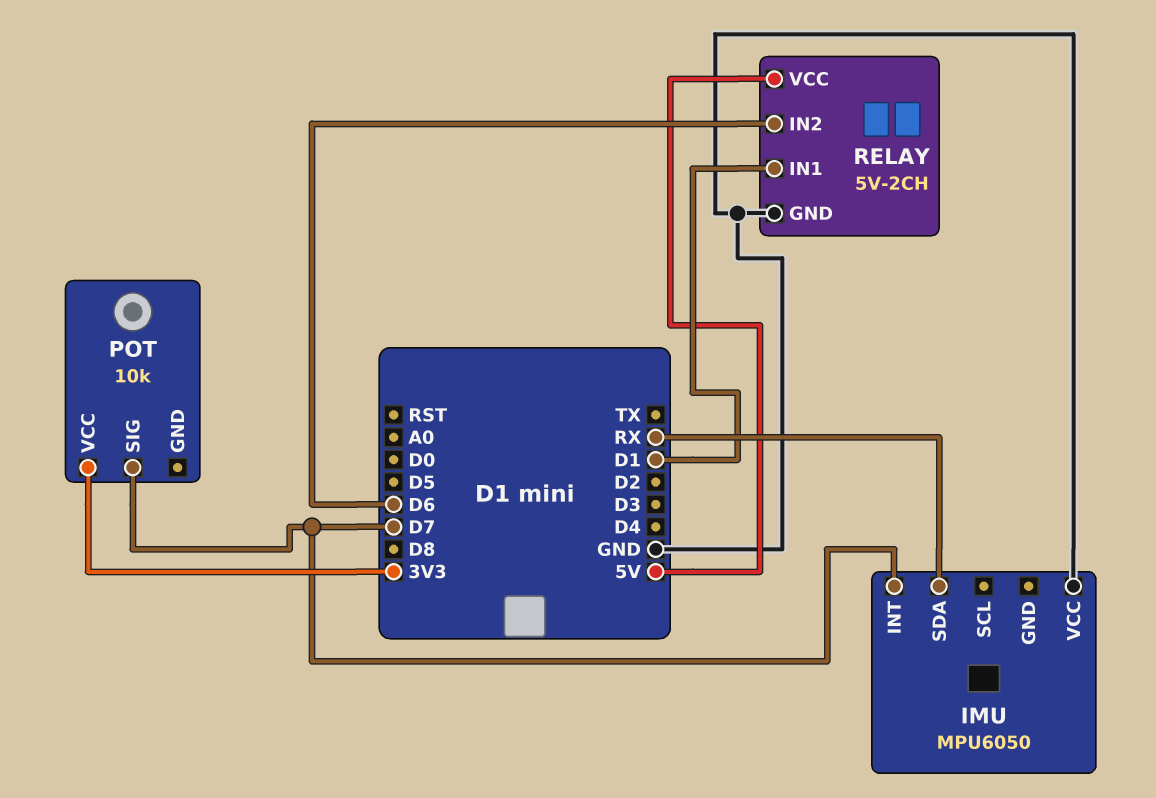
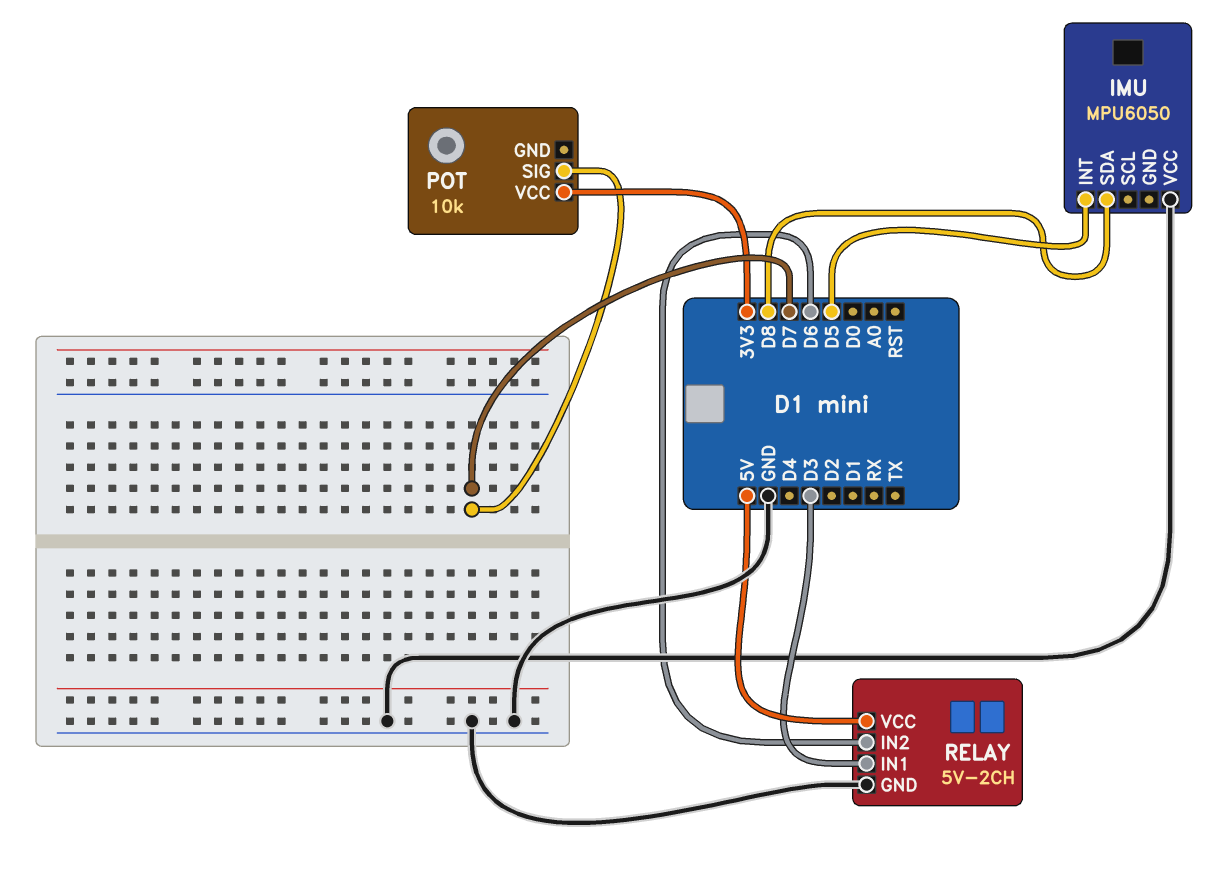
IMU pin INT: D7 -> D5
IMU pin SDA: RX -> D8
RELAY pin IN1: D1 -> D3

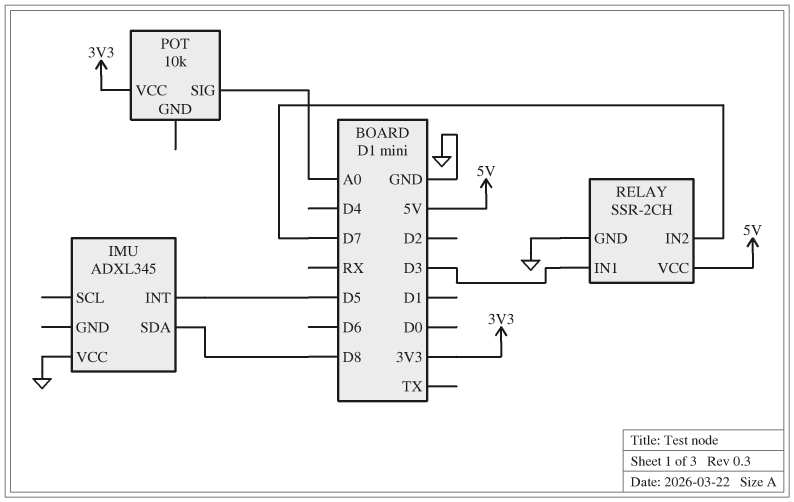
IMU: MPU6050 -> ADXL345
POT pin SIG: D7 -> A0
RELAY: 5V-2CH -> SSR-2CH
RELAY pin IN2: D6 -> D7

